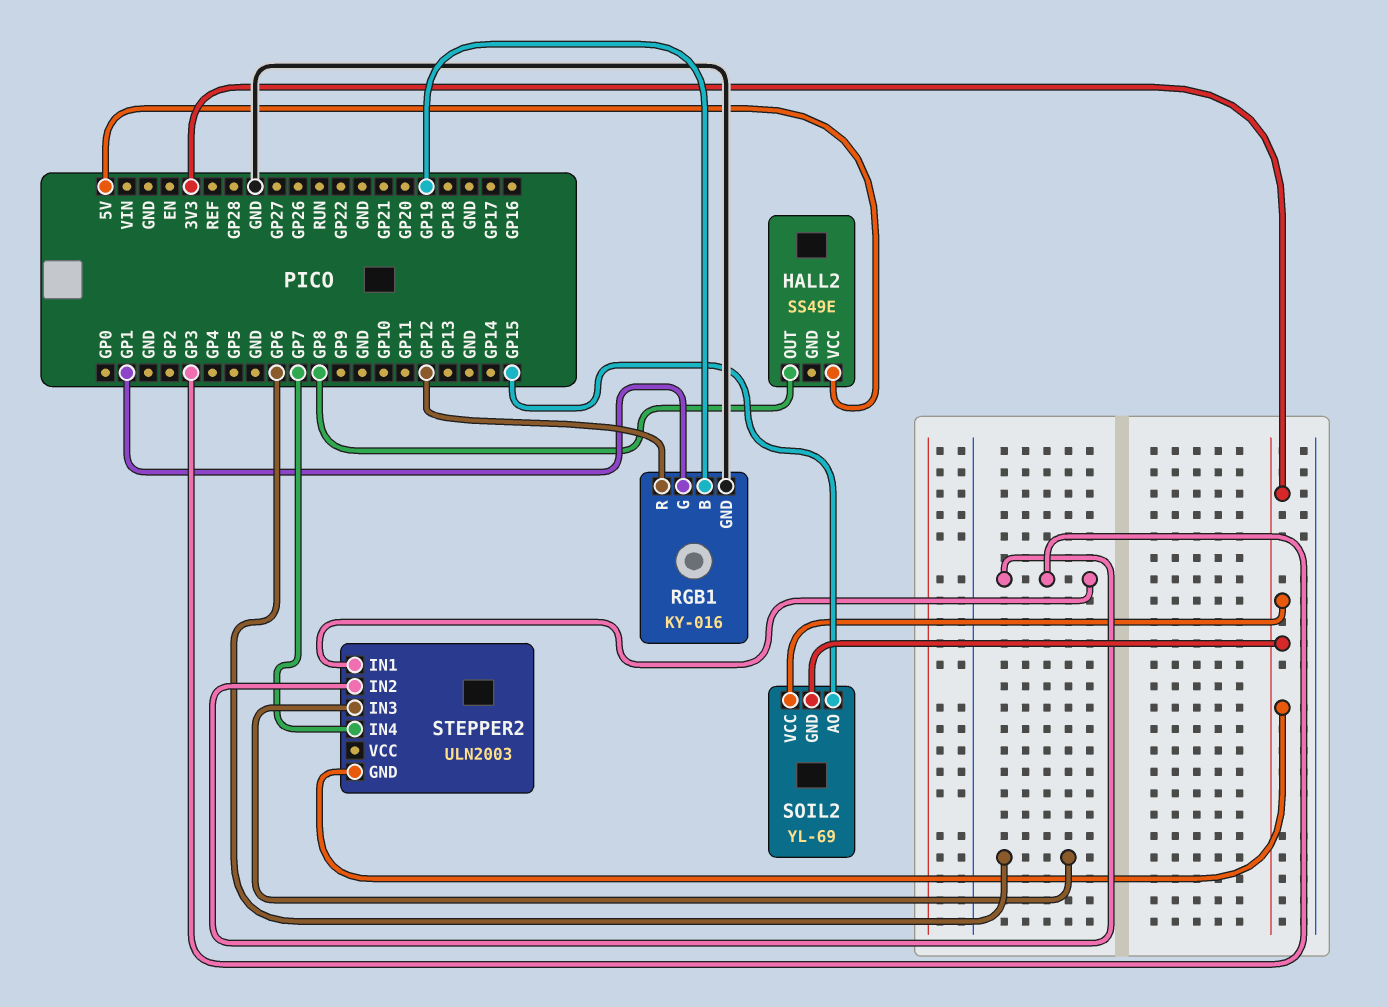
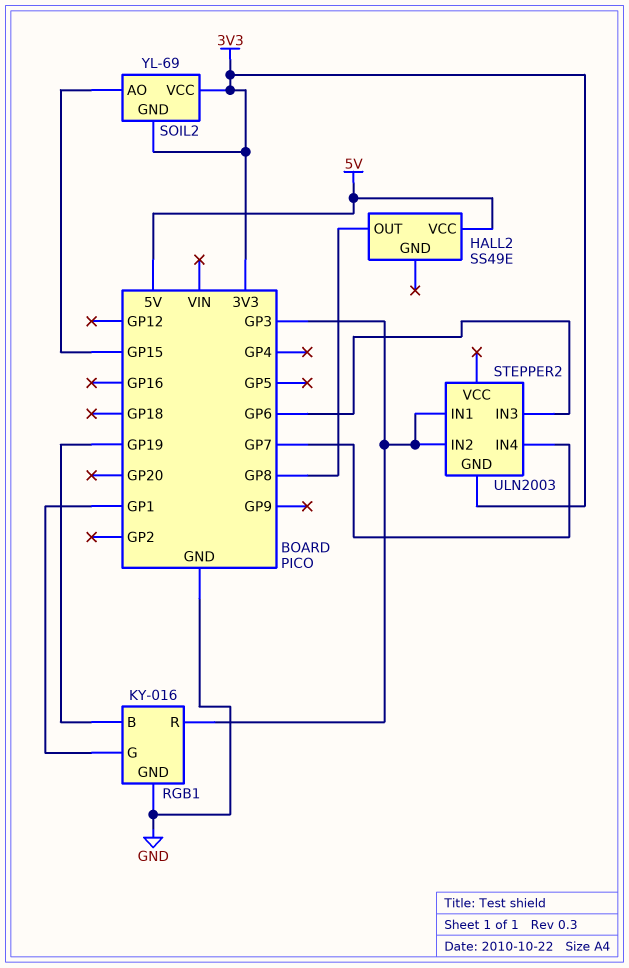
RGB1 pin R: GP12 -> GP3

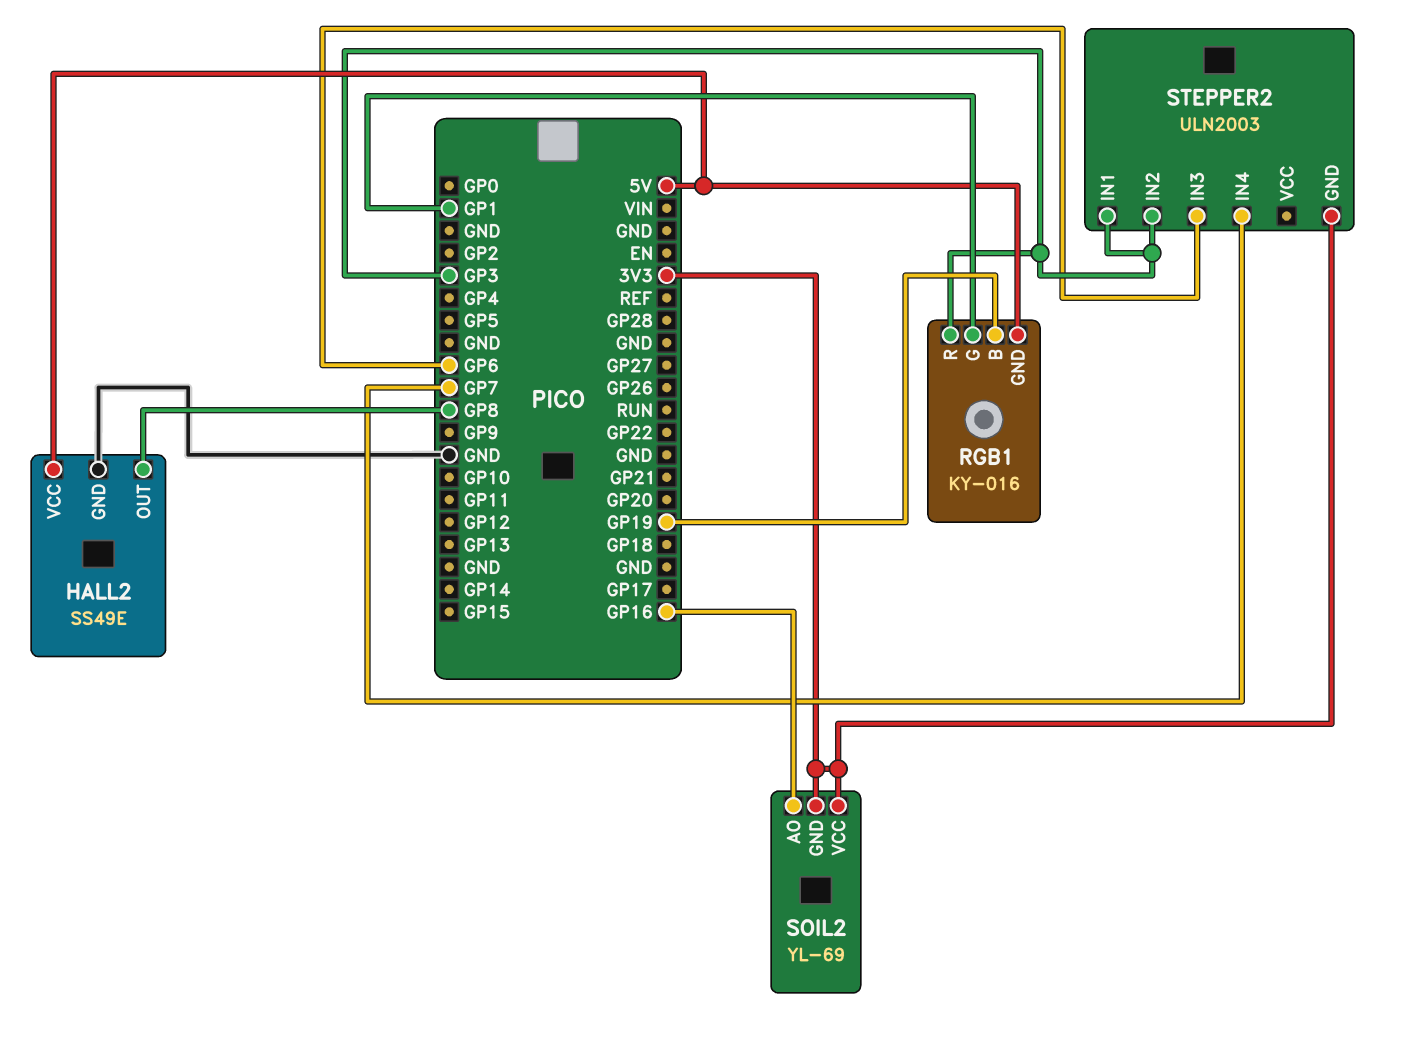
HALL2 pin GND: none -> GND
RGB1 pin GND: GND -> 5V
SOIL2 pin AO: GP15 -> GP16

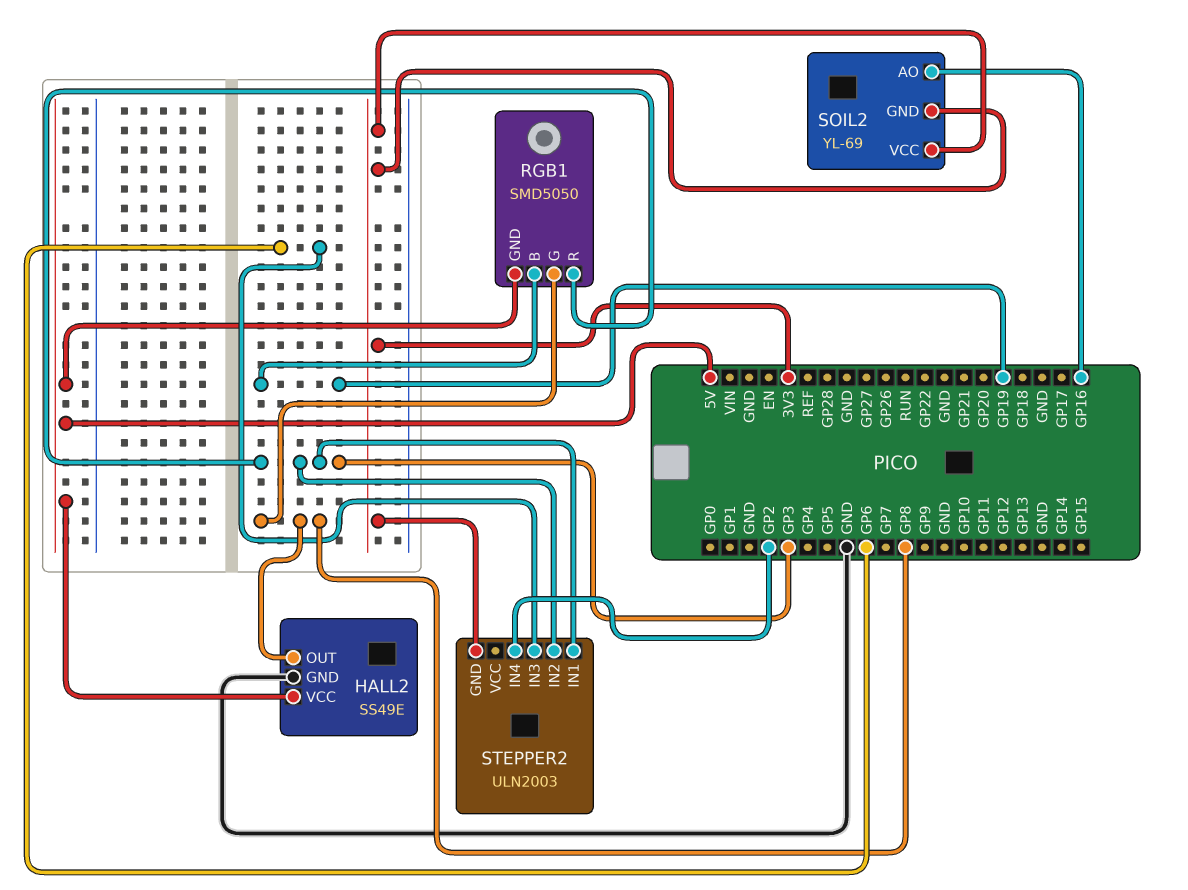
RGB1: KY-016 -> SMD5050
RGB1 pin G: GP1 -> GP8
STEPPER2 pin IN4: GP7 -> GP2

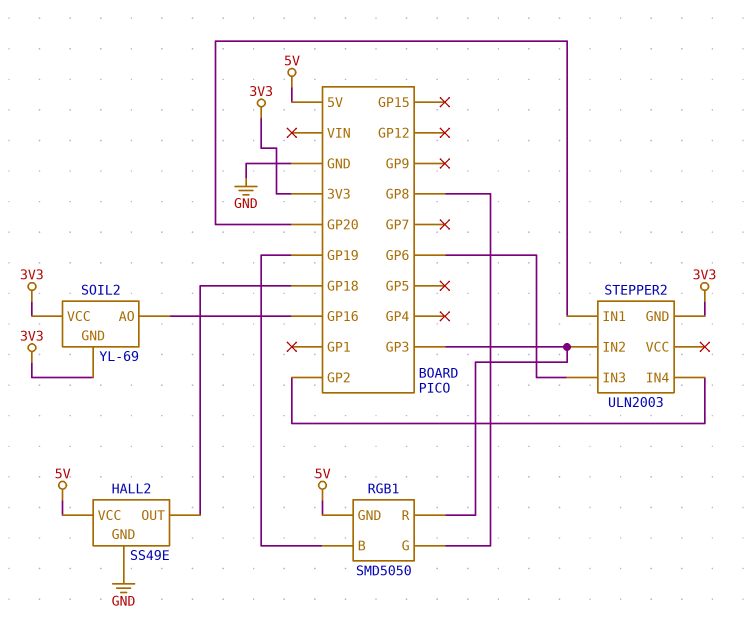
HALL2 pin OUT: GP8 -> GP18
STEPPER2 pin IN1: GP3 -> GP20

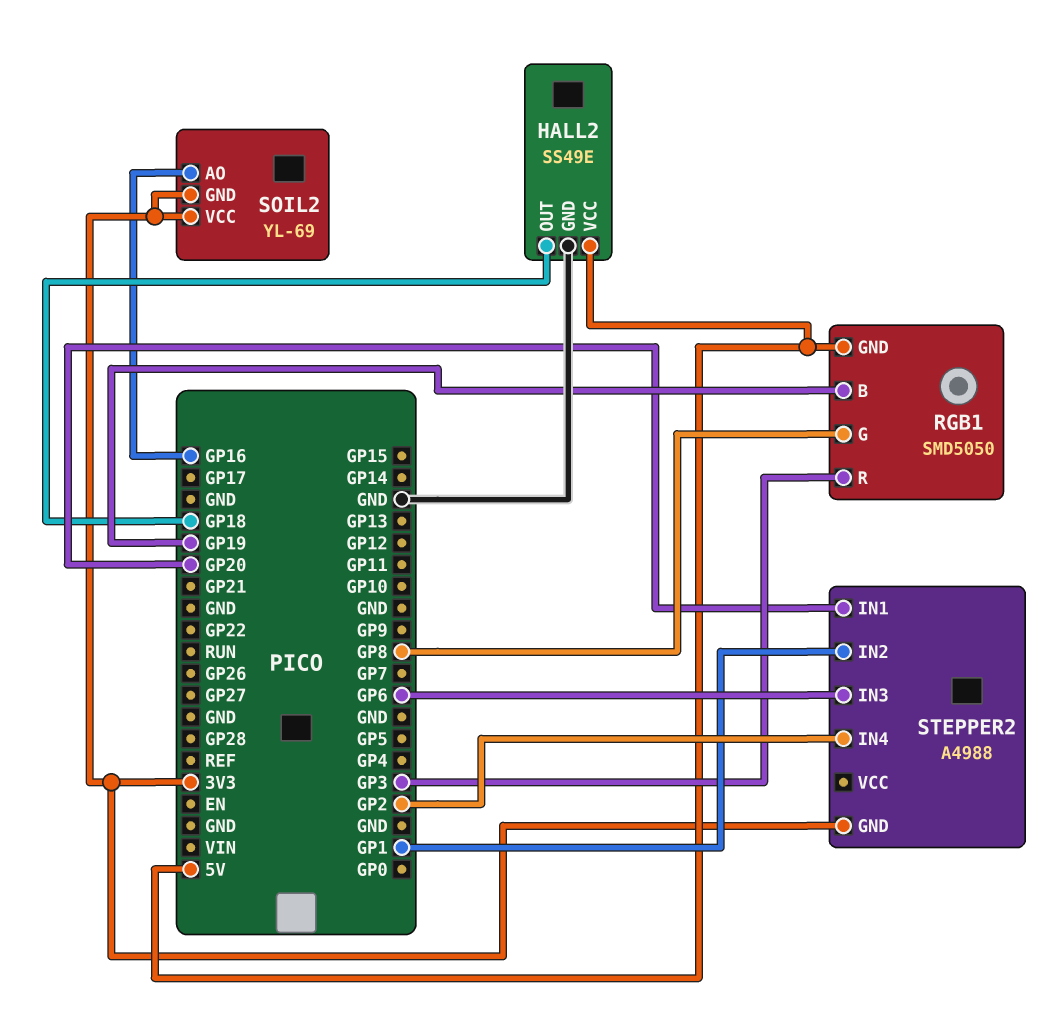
STEPPER2: ULN2003 -> A4988
STEPPER2 pin IN2: GP3 -> GP1

